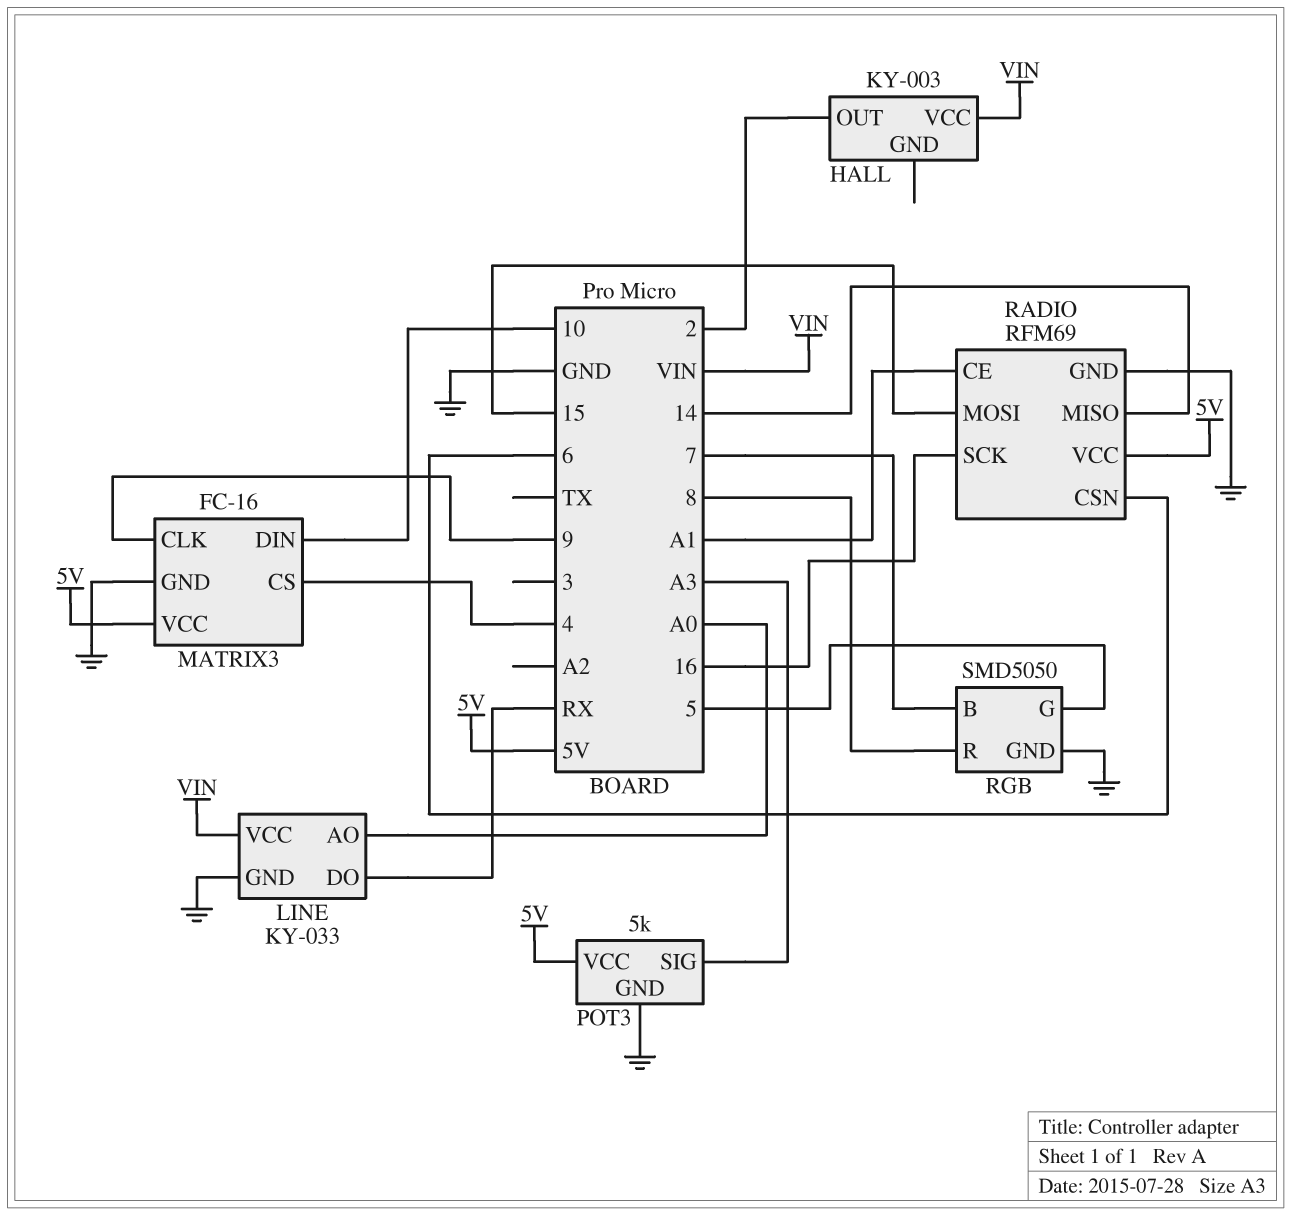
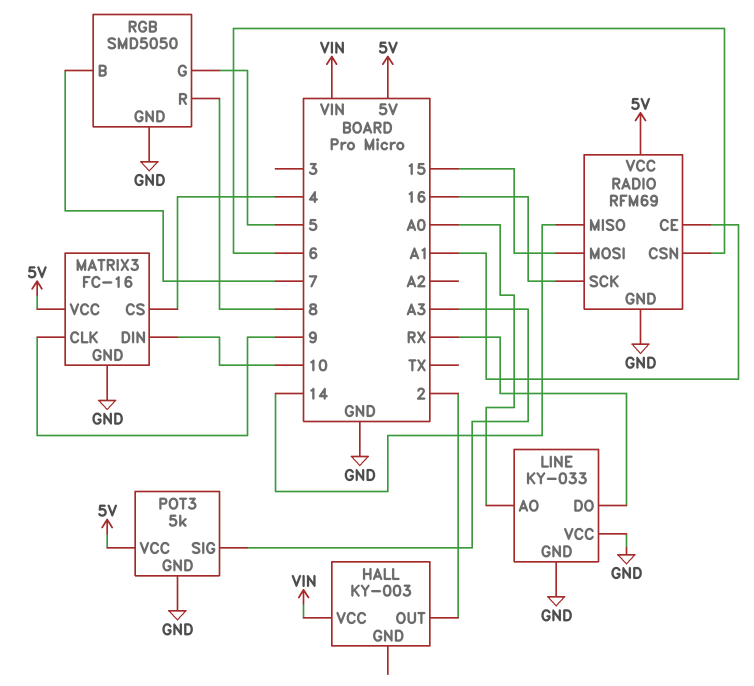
LINE pin VCC: VIN -> GND

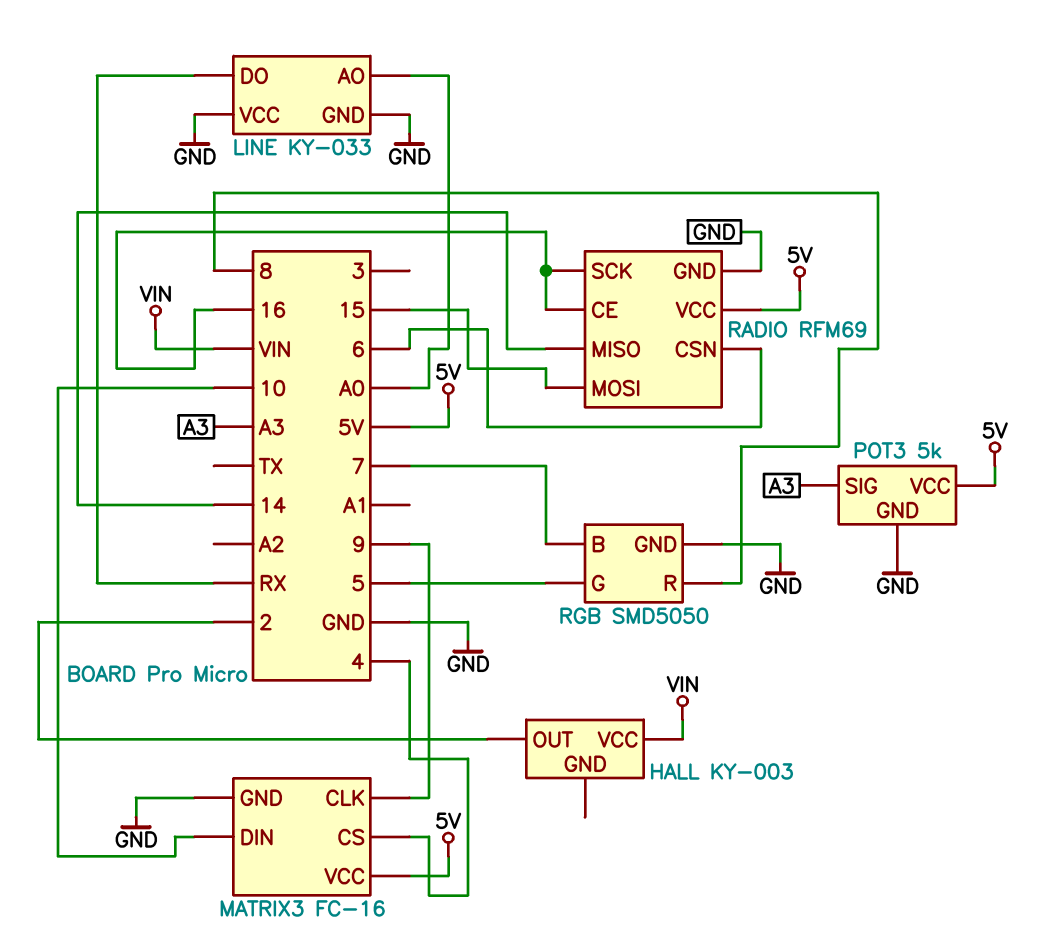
RADIO pin CE: A1 -> 16

